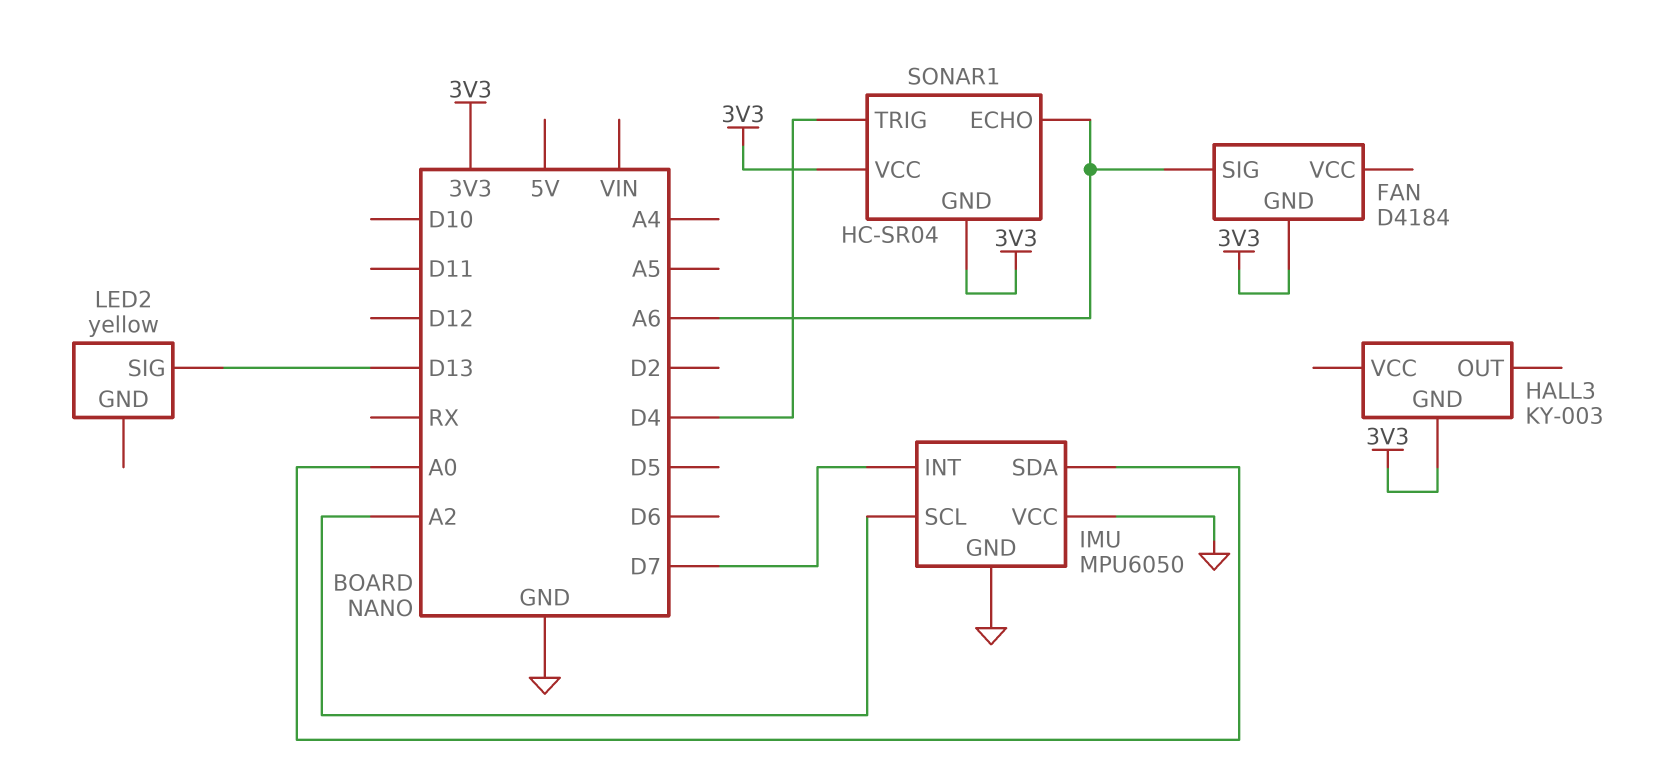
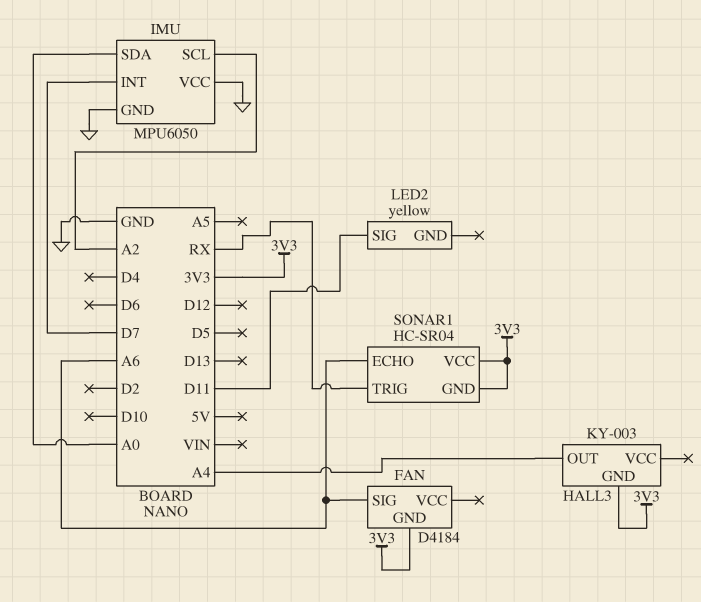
HALL3 pin OUT: none -> A4
LED2 pin SIG: D13 -> D11
SONAR1 pin TRIG: D4 -> RX

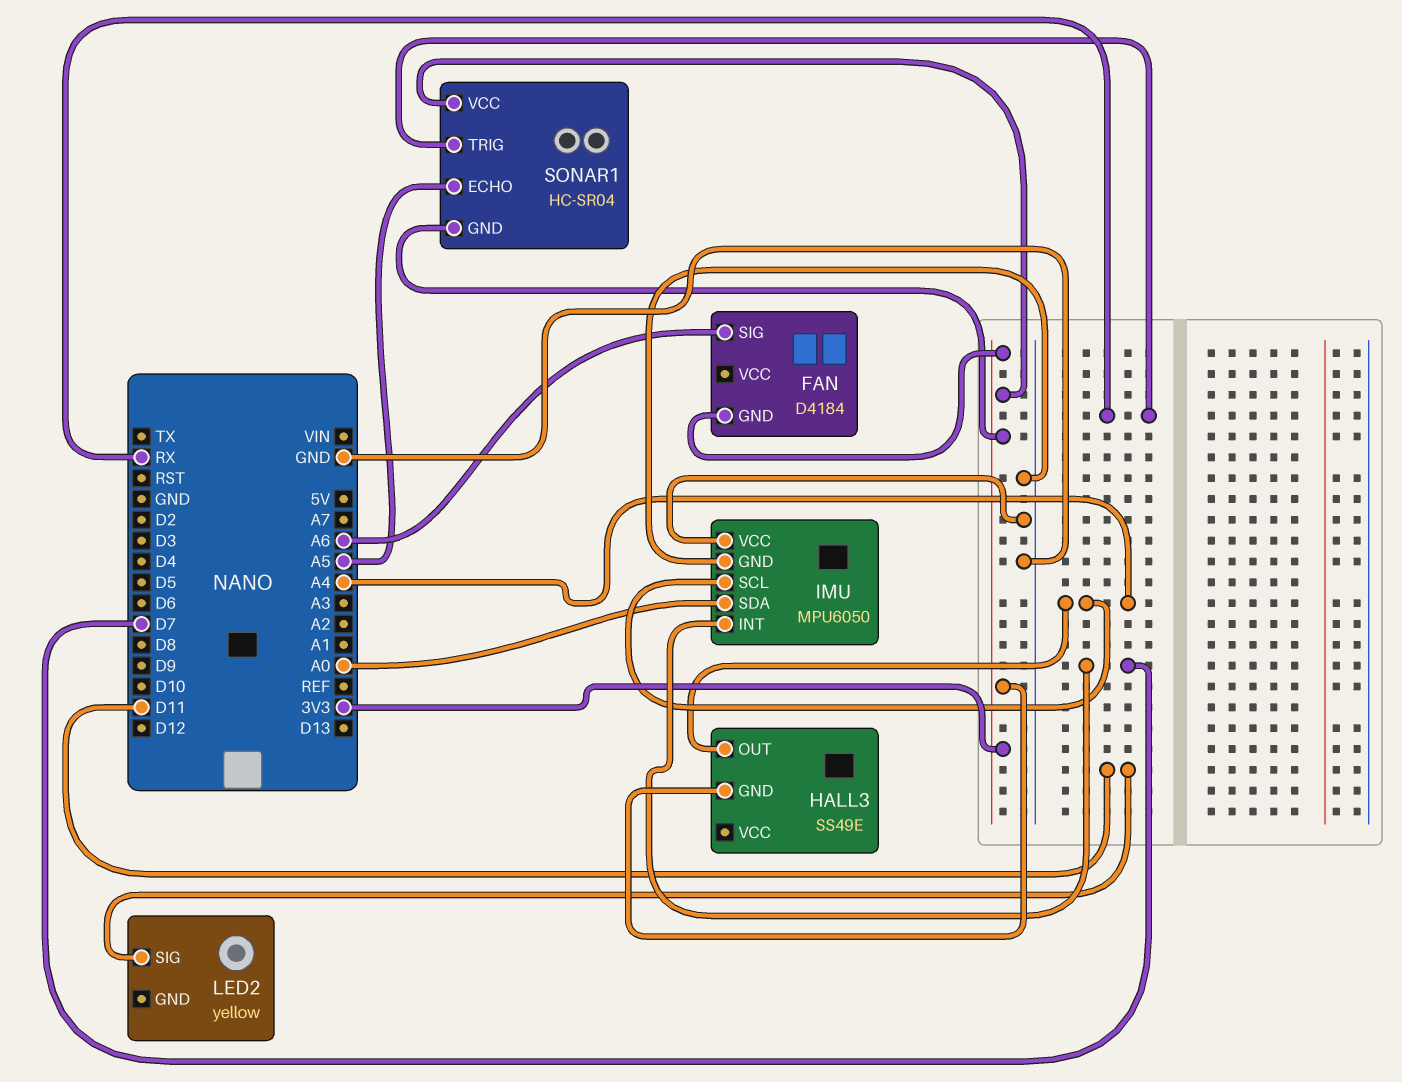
HALL3: KY-003 -> SS49E
IMU pin SCL: A2 -> A4
SONAR1 pin ECHO: A6 -> A5

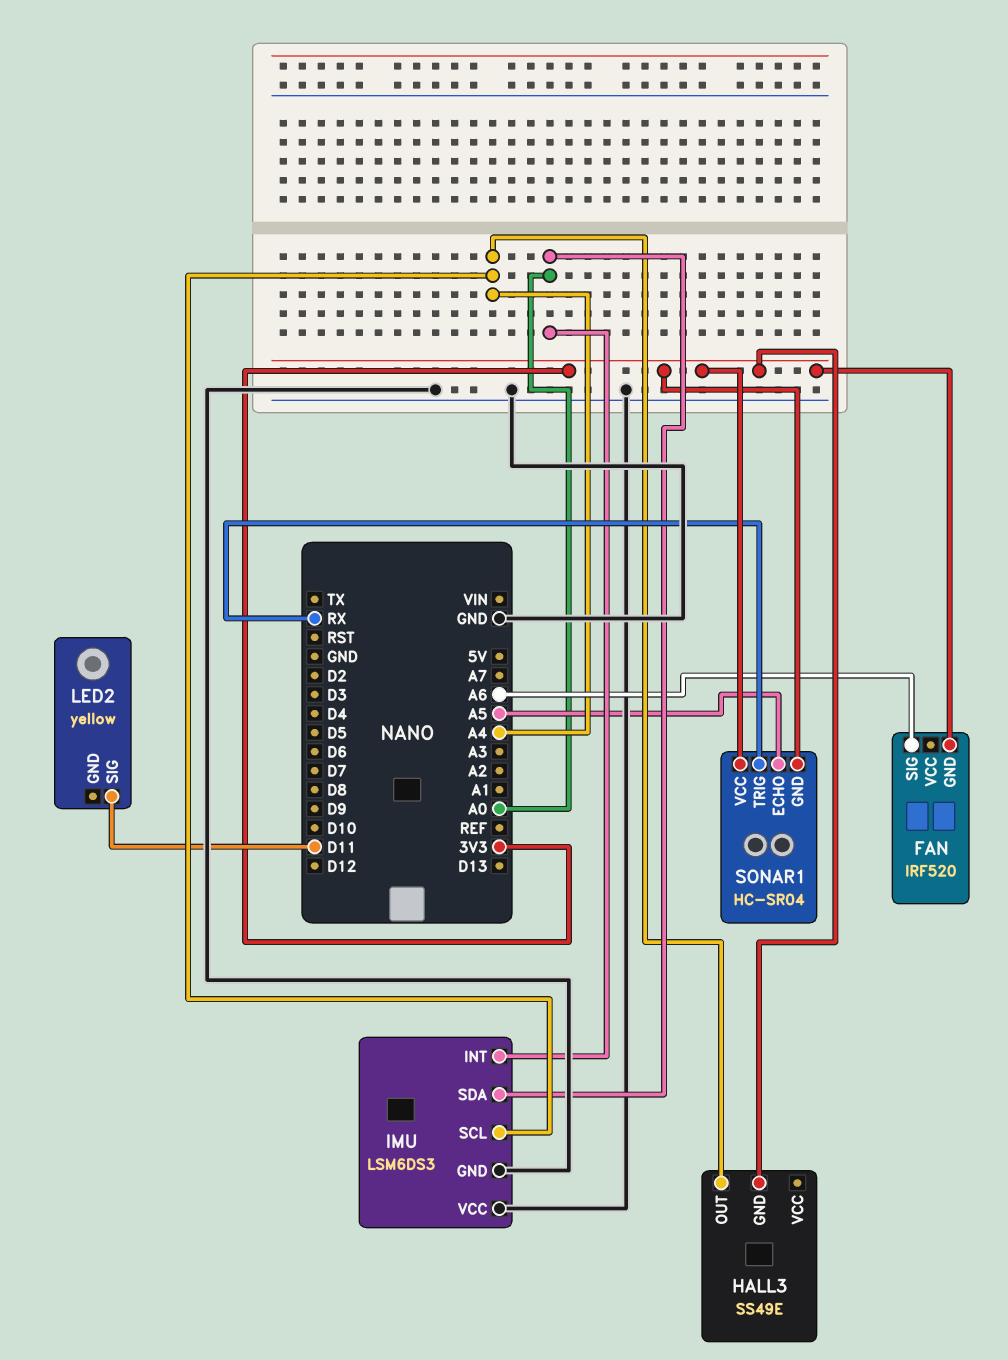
FAN: D4184 -> IRF520
IMU: MPU6050 -> LSM6DS3
IMU pin INT: D7 -> A0

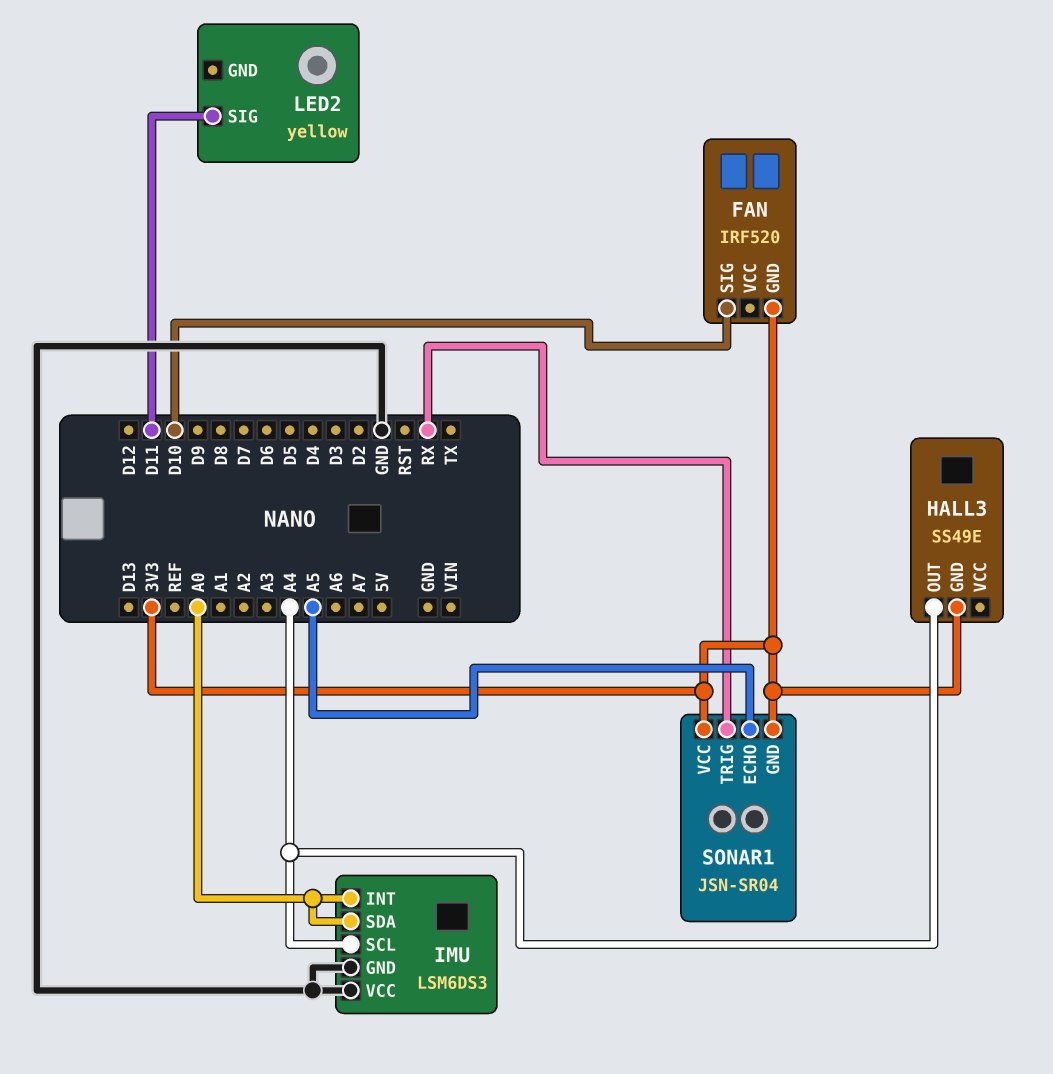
FAN pin SIG: A6 -> D10
SONAR1: HC-SR04 -> JSN-SR04

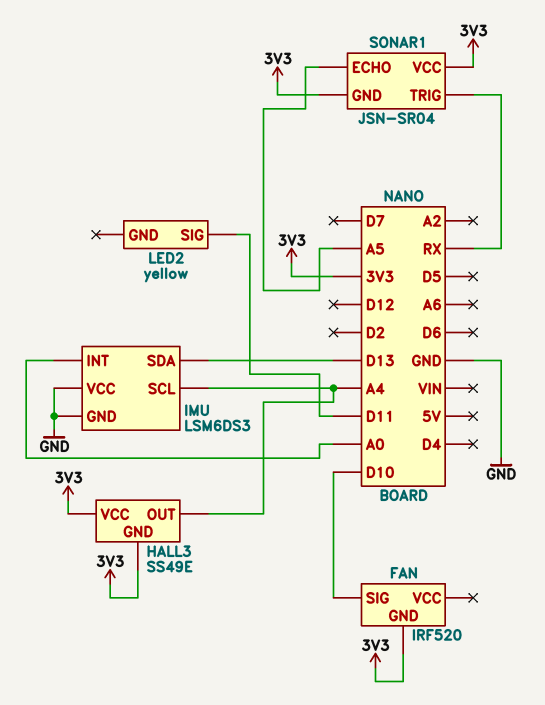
HALL3 pin VCC: none -> 3V3
IMU pin SDA: A0 -> D13

